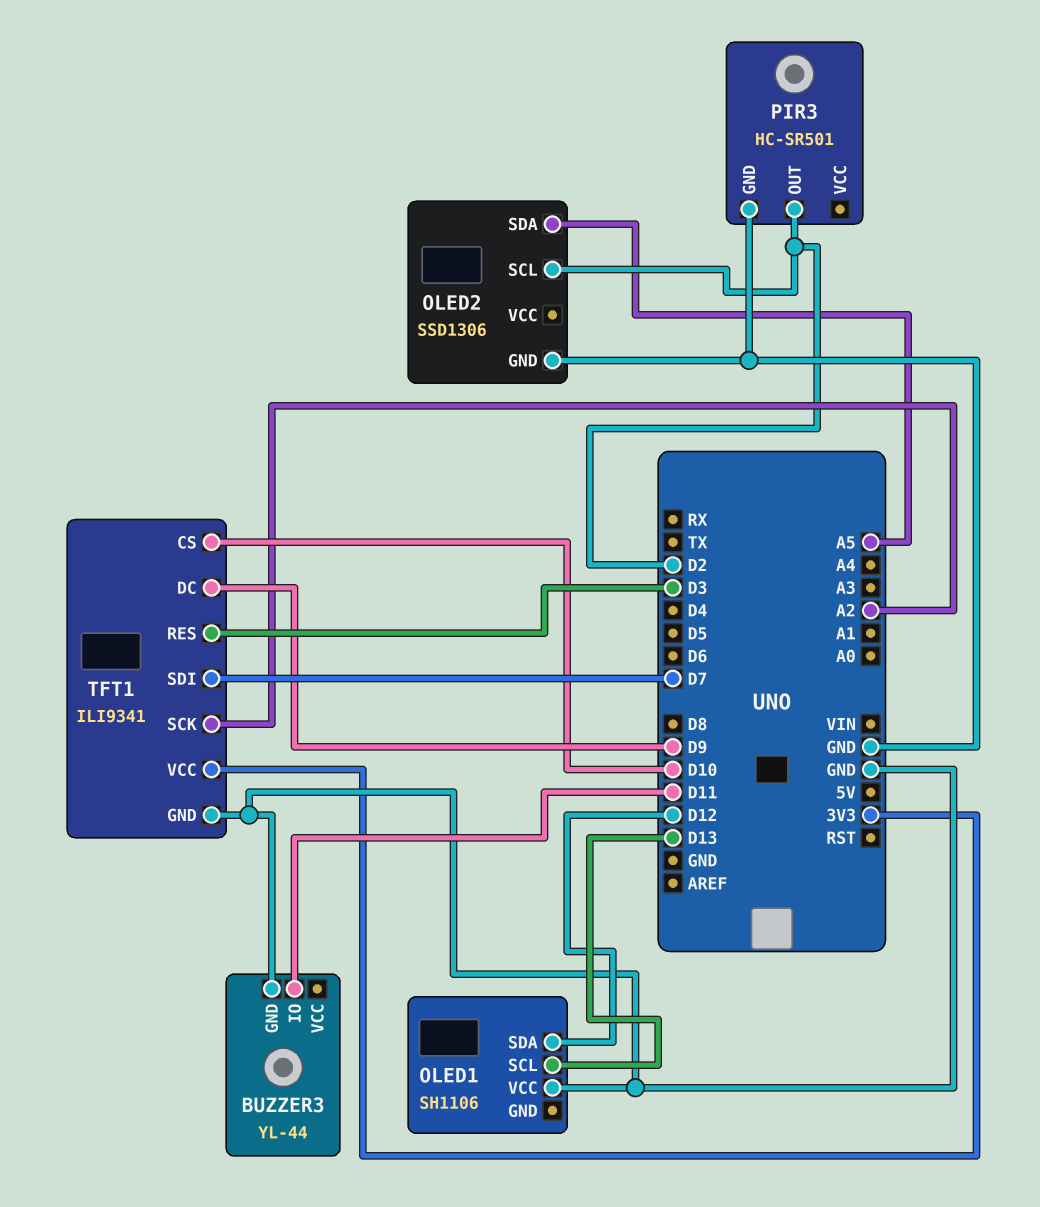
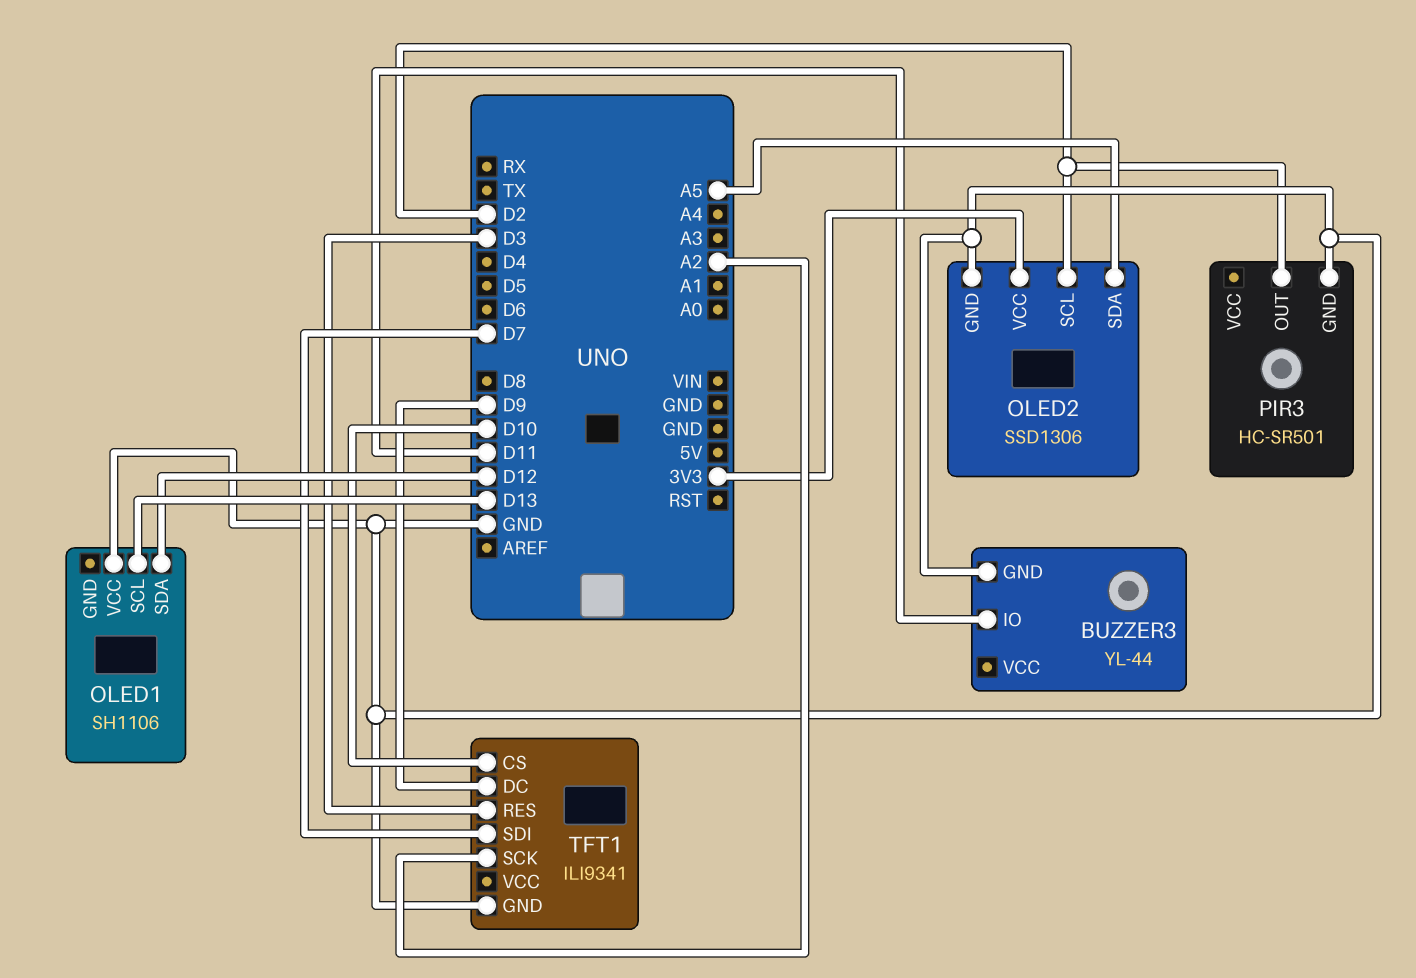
OLED2 pin VCC: none -> 3V3
TFT1 pin VCC: 3V3 -> none

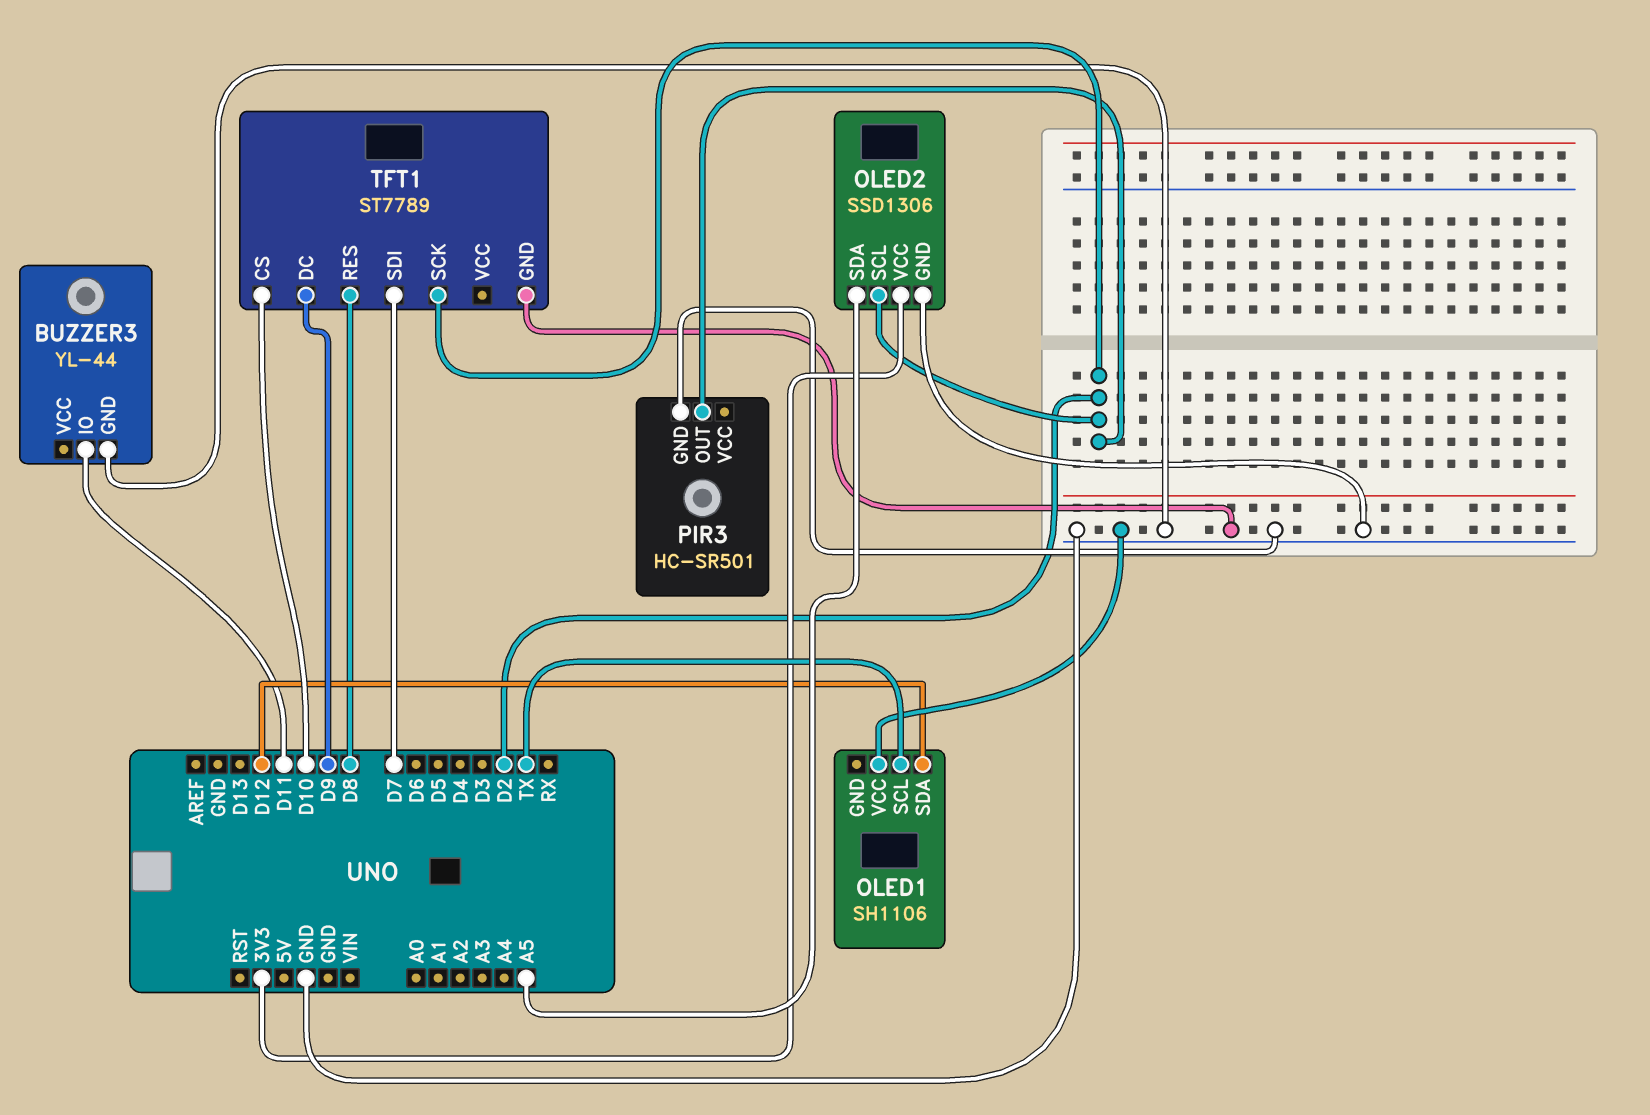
OLED1 pin SCL: D13 -> TX
TFT1: ILI9341 -> ST7789
TFT1 pin RES: D3 -> D8
TFT1 pin SCK: A2 -> D2

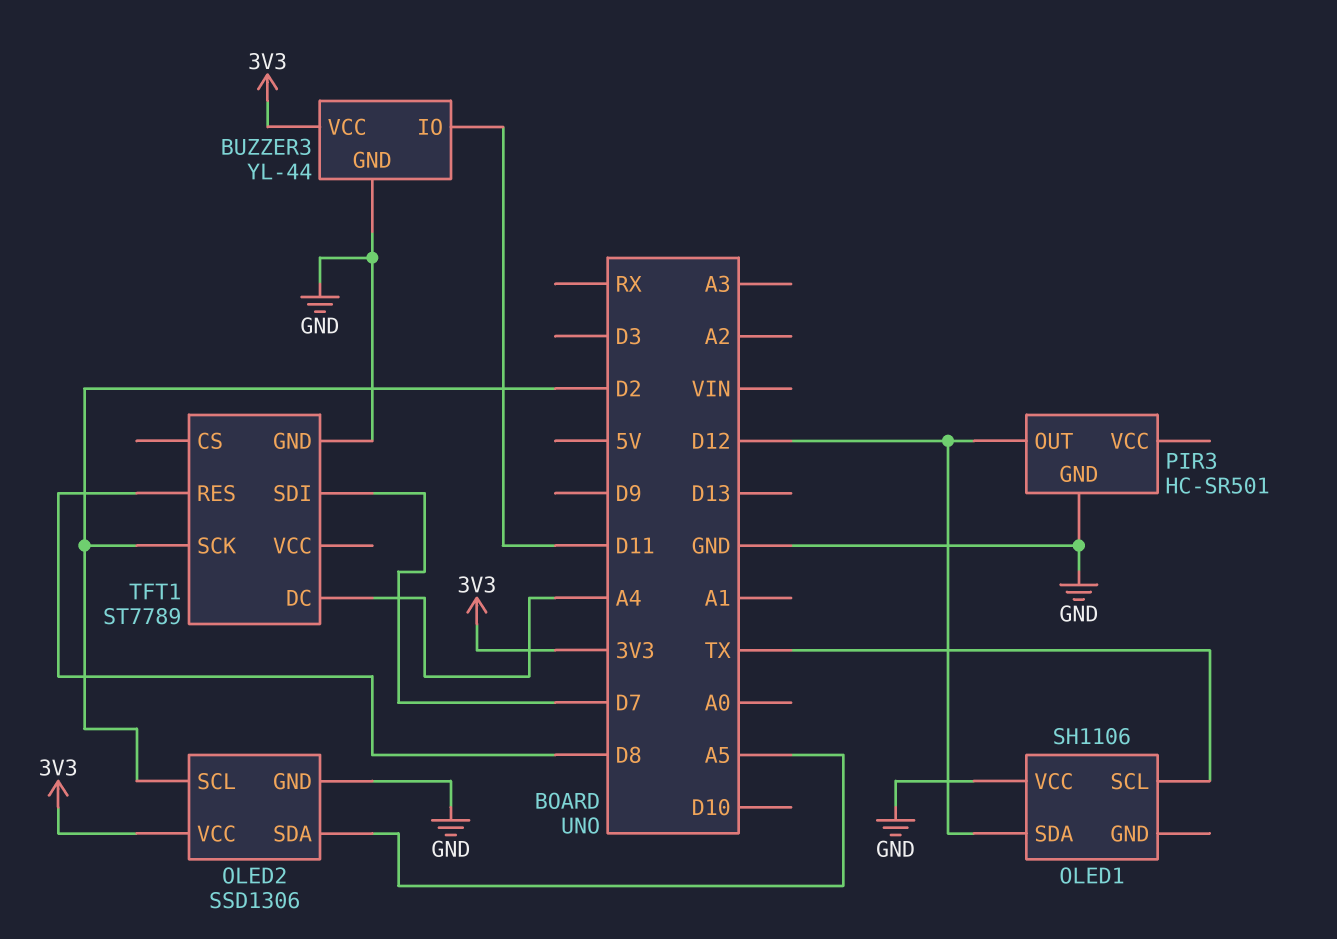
BUZZER3 pin VCC: none -> 3V3
PIR3 pin OUT: D2 -> D12
TFT1 pin CS: D10 -> none
TFT1 pin DC: D9 -> A4

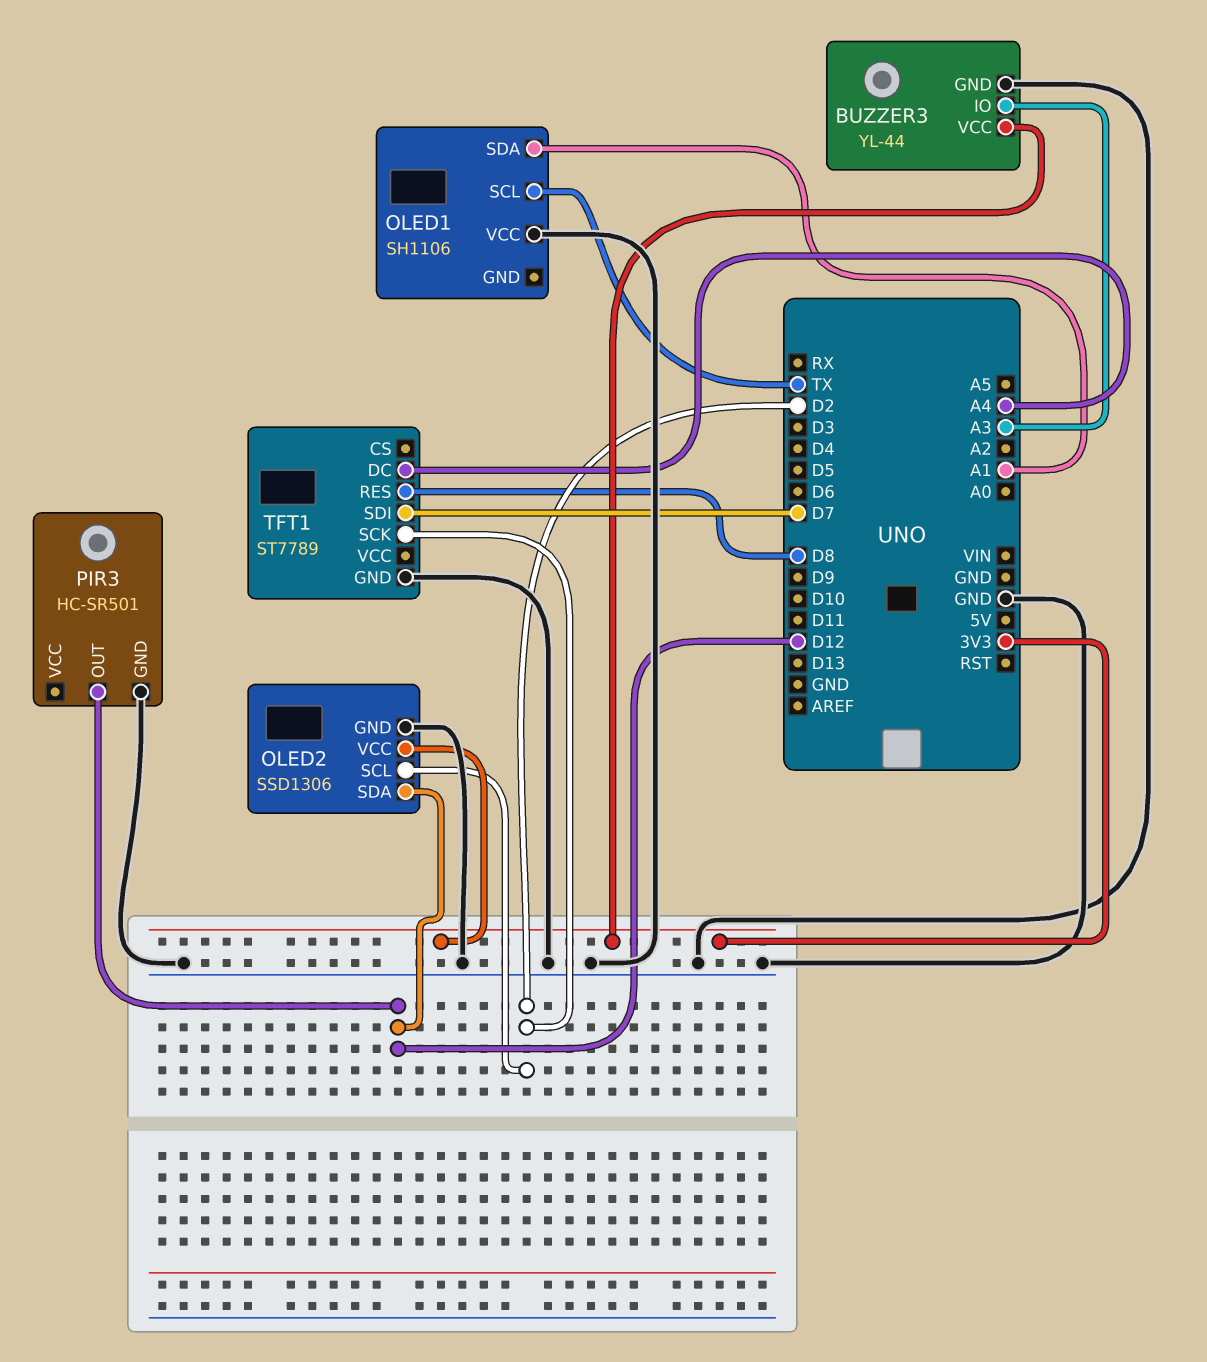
BUZZER3 pin IO: D11 -> A3
OLED1 pin SDA: D12 -> A1
OLED2 pin SDA: A5 -> D12

